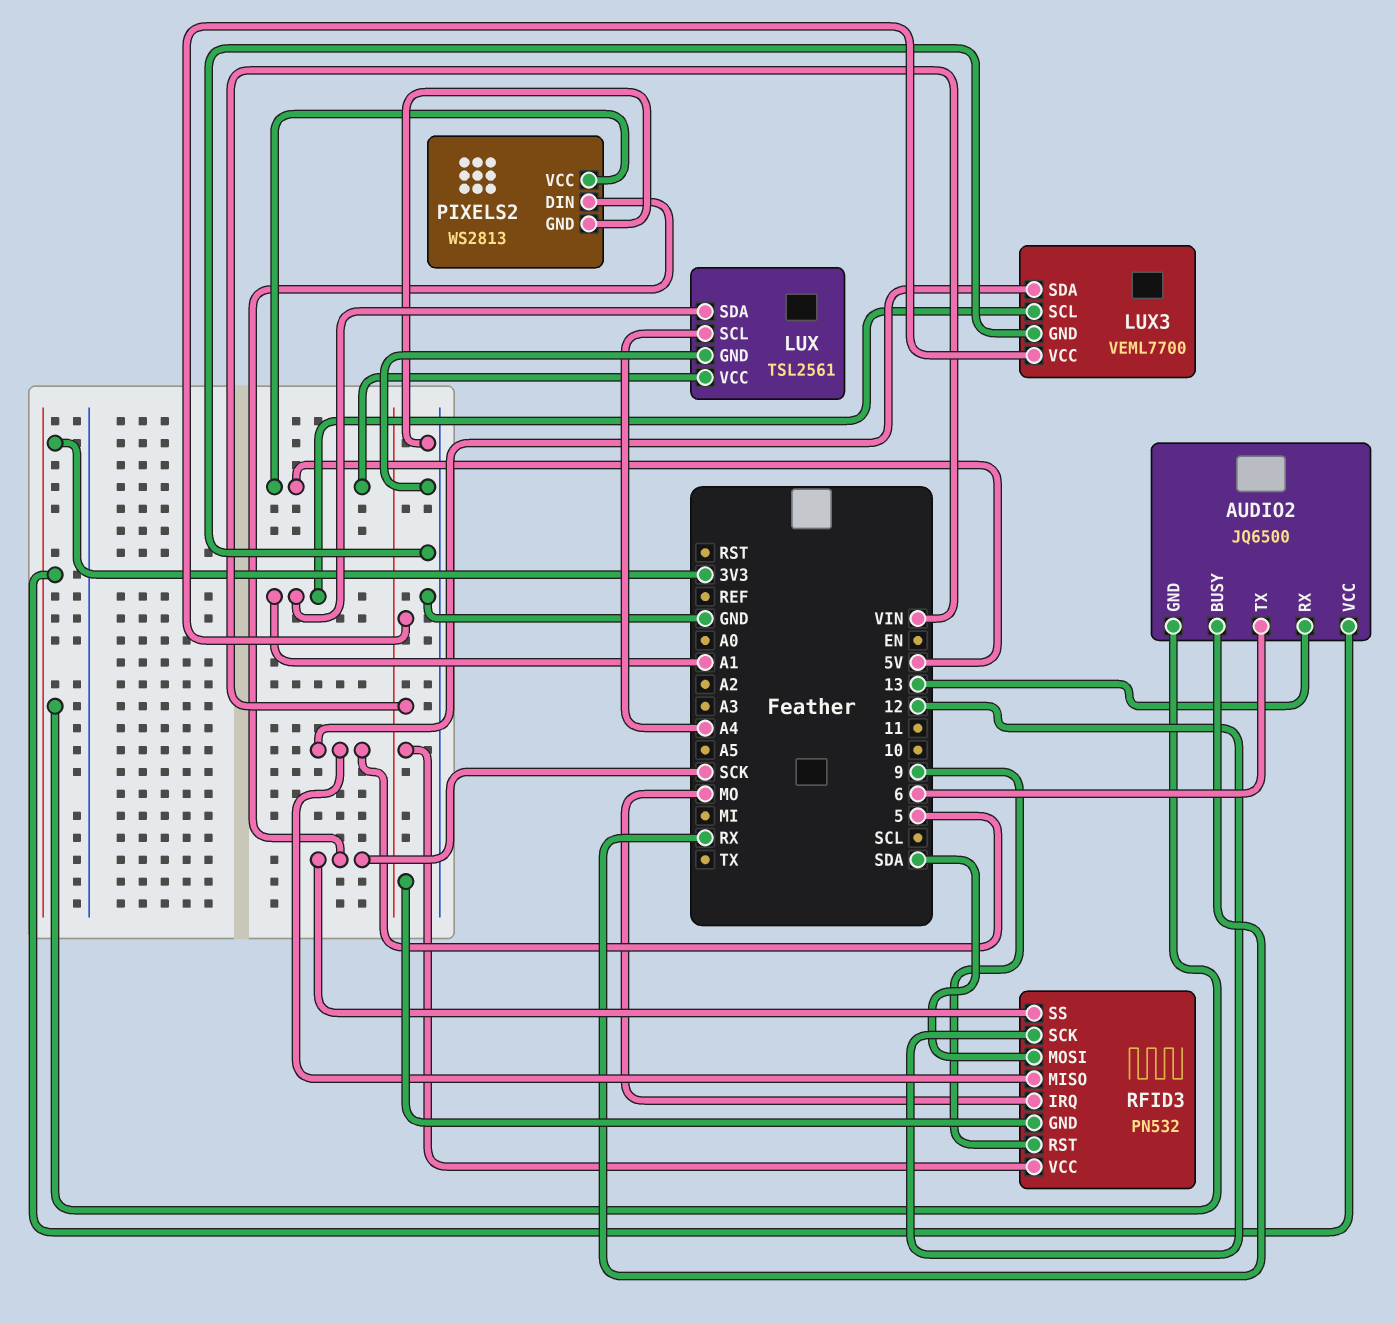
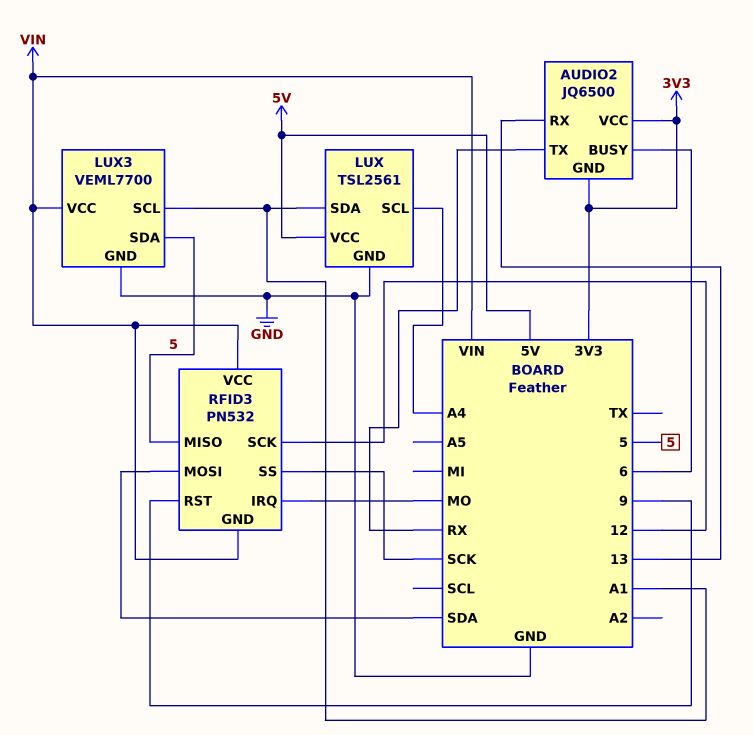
AUDIO2 pin BUSY: RX -> 6
AUDIO2 pin TX: 6 -> RX
PIXELS2: WS2813 -> none
PIXELS2 pin DIN: SCK -> none
PIXELS2 pin GND: GND -> none
PIXELS2 pin VCC: 5V -> none

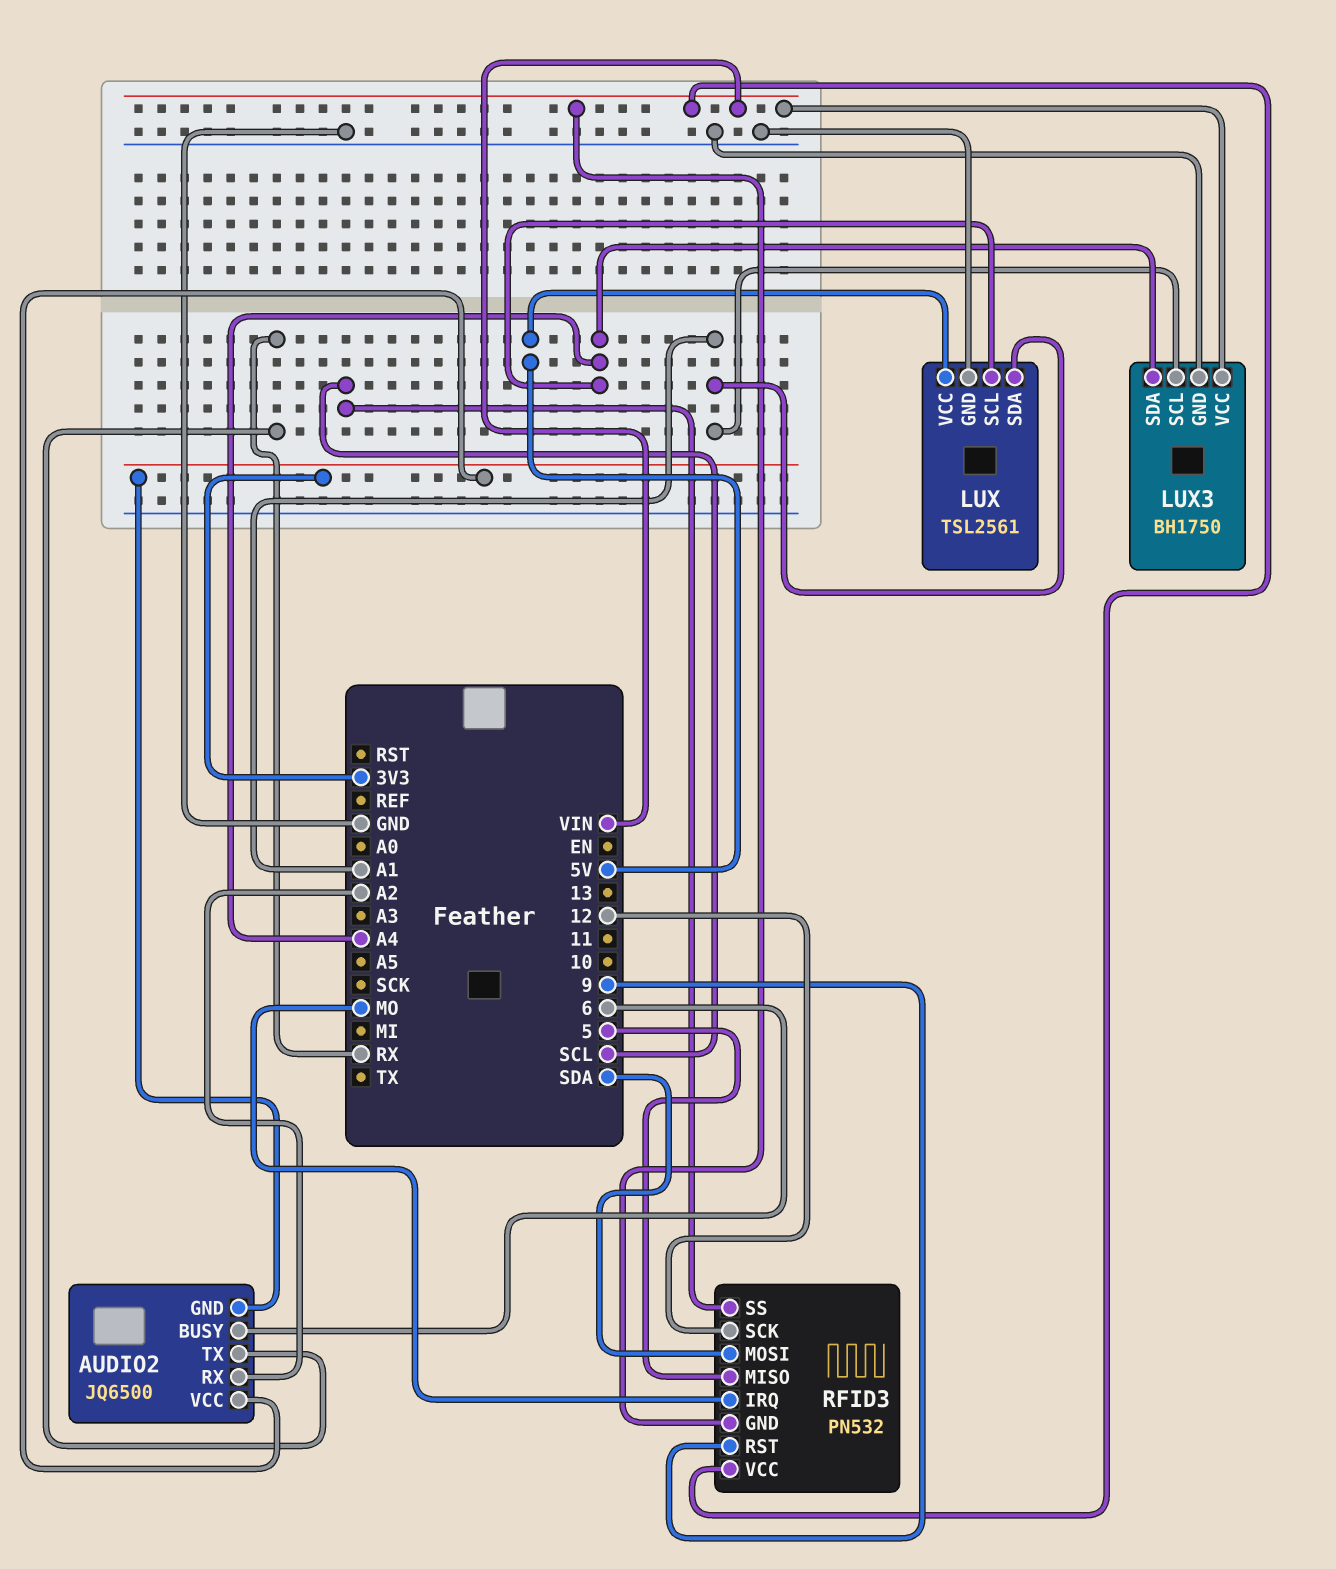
AUDIO2 pin RX: 13 -> A2
LUX3: VEML7700 -> BH1750
LUX3 pin SDA: 5 -> A4
RFID3 pin SS: SCK -> SCL

